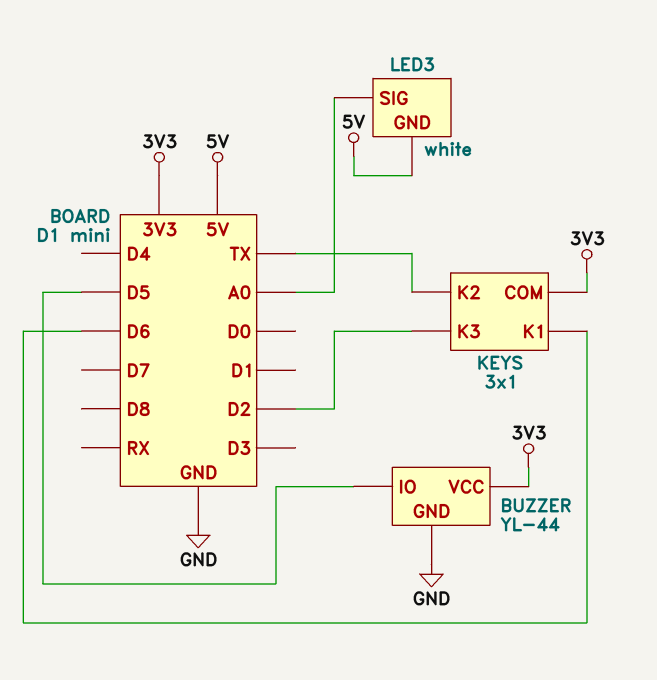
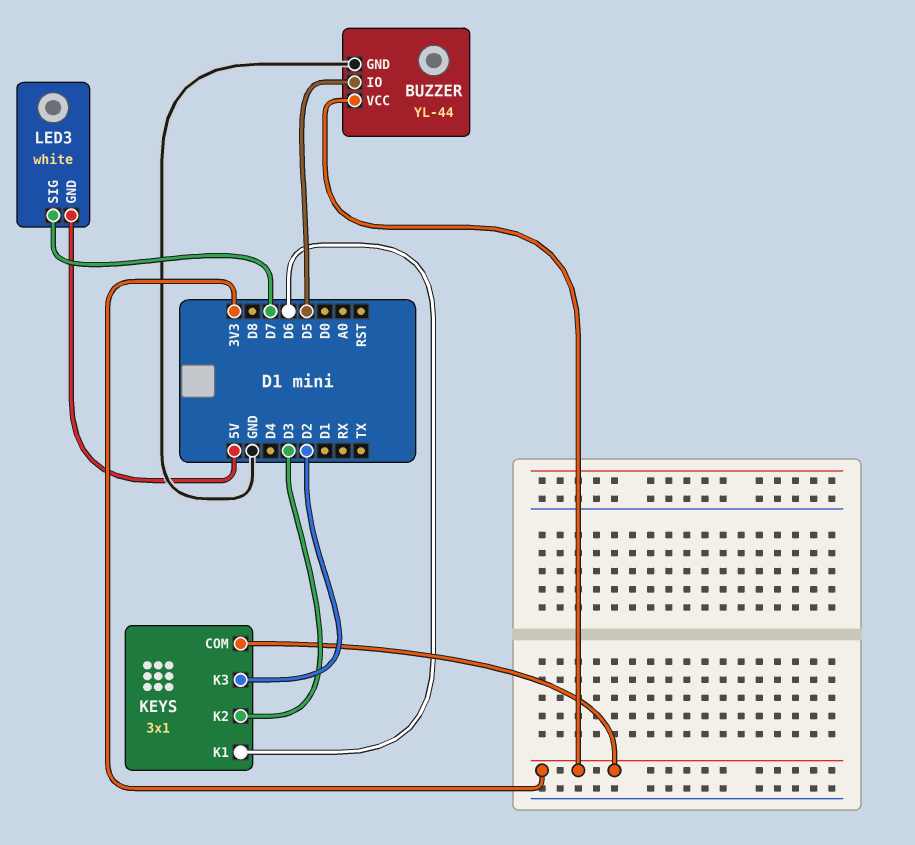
KEYS pin K2: TX -> D3
LED3 pin SIG: A0 -> D7

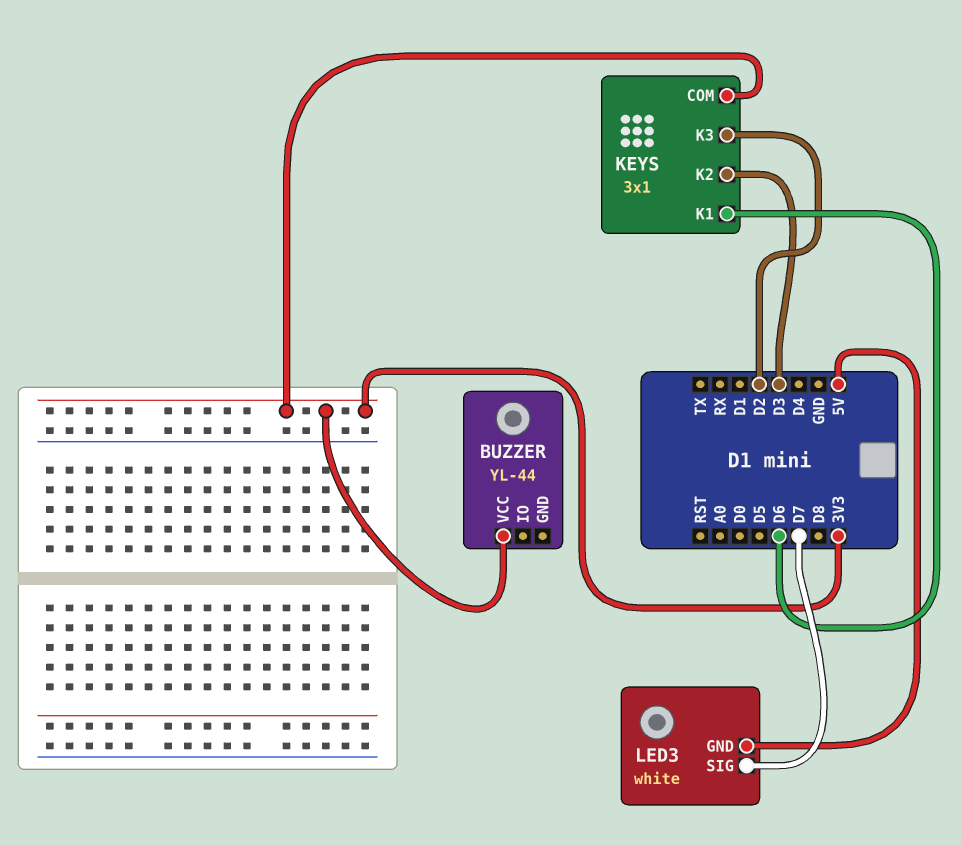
BUZZER pin GND: GND -> none
BUZZER pin IO: D5 -> none

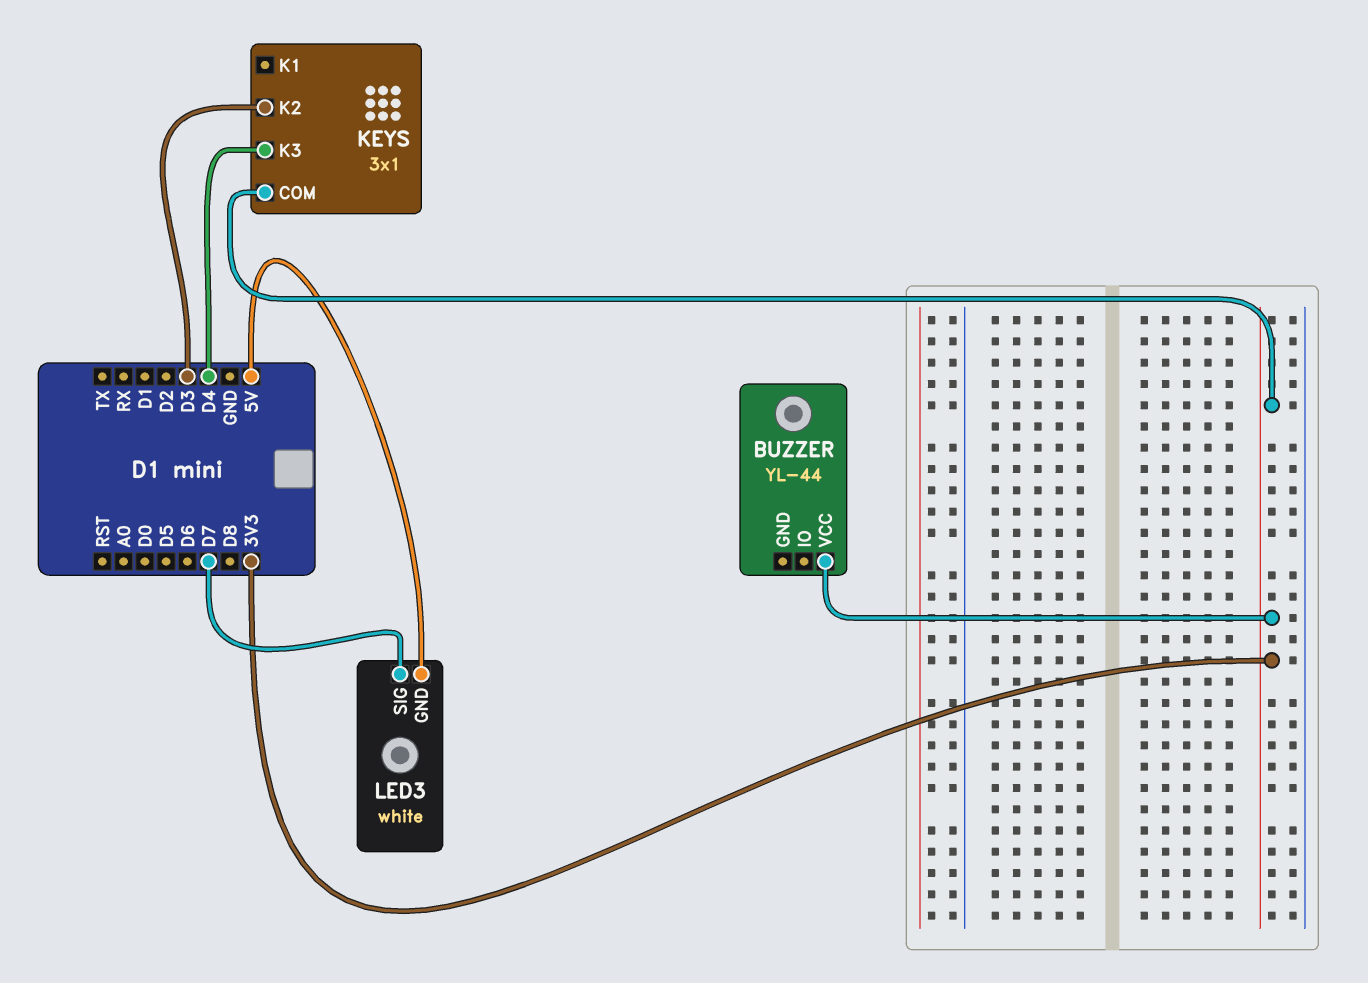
KEYS pin K1: D6 -> none
KEYS pin K3: D2 -> D4

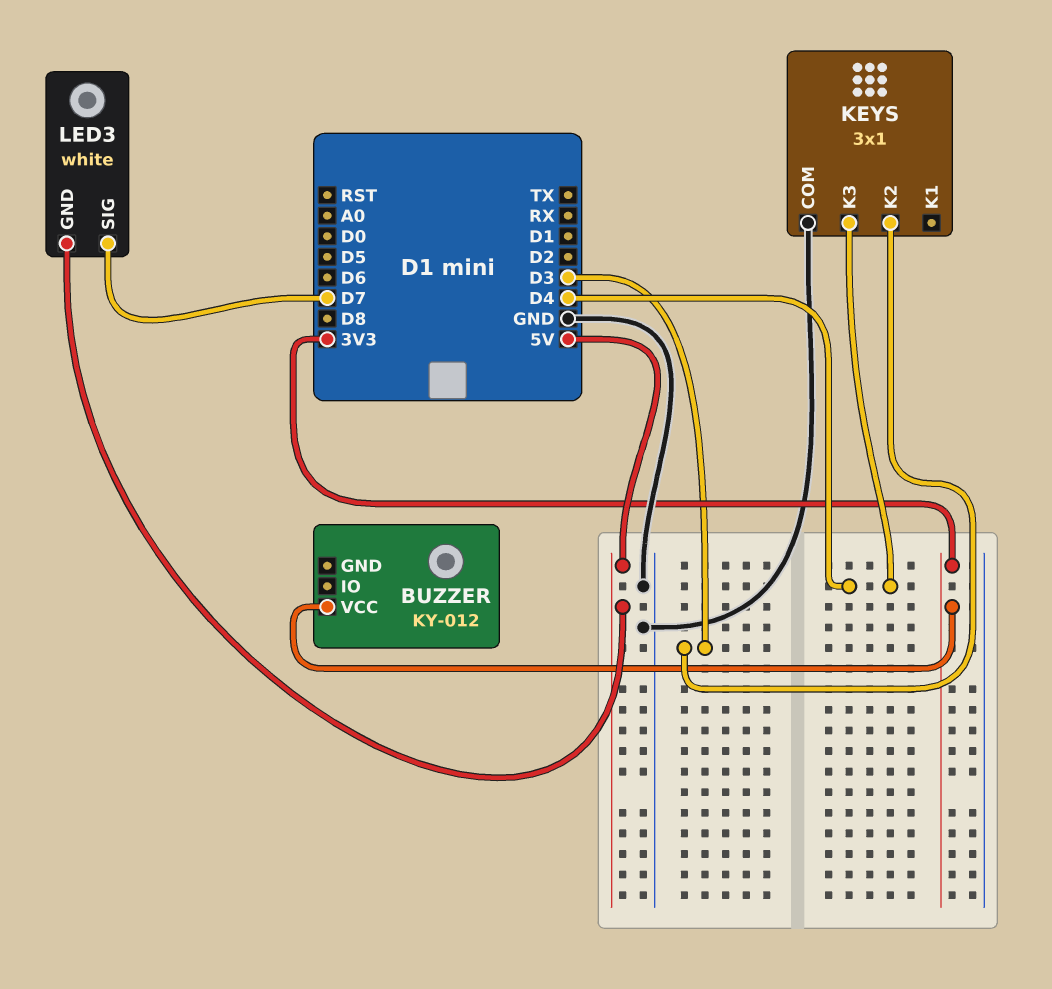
BUZZER: YL-44 -> KY-012
KEYS pin COM: 3V3 -> GND

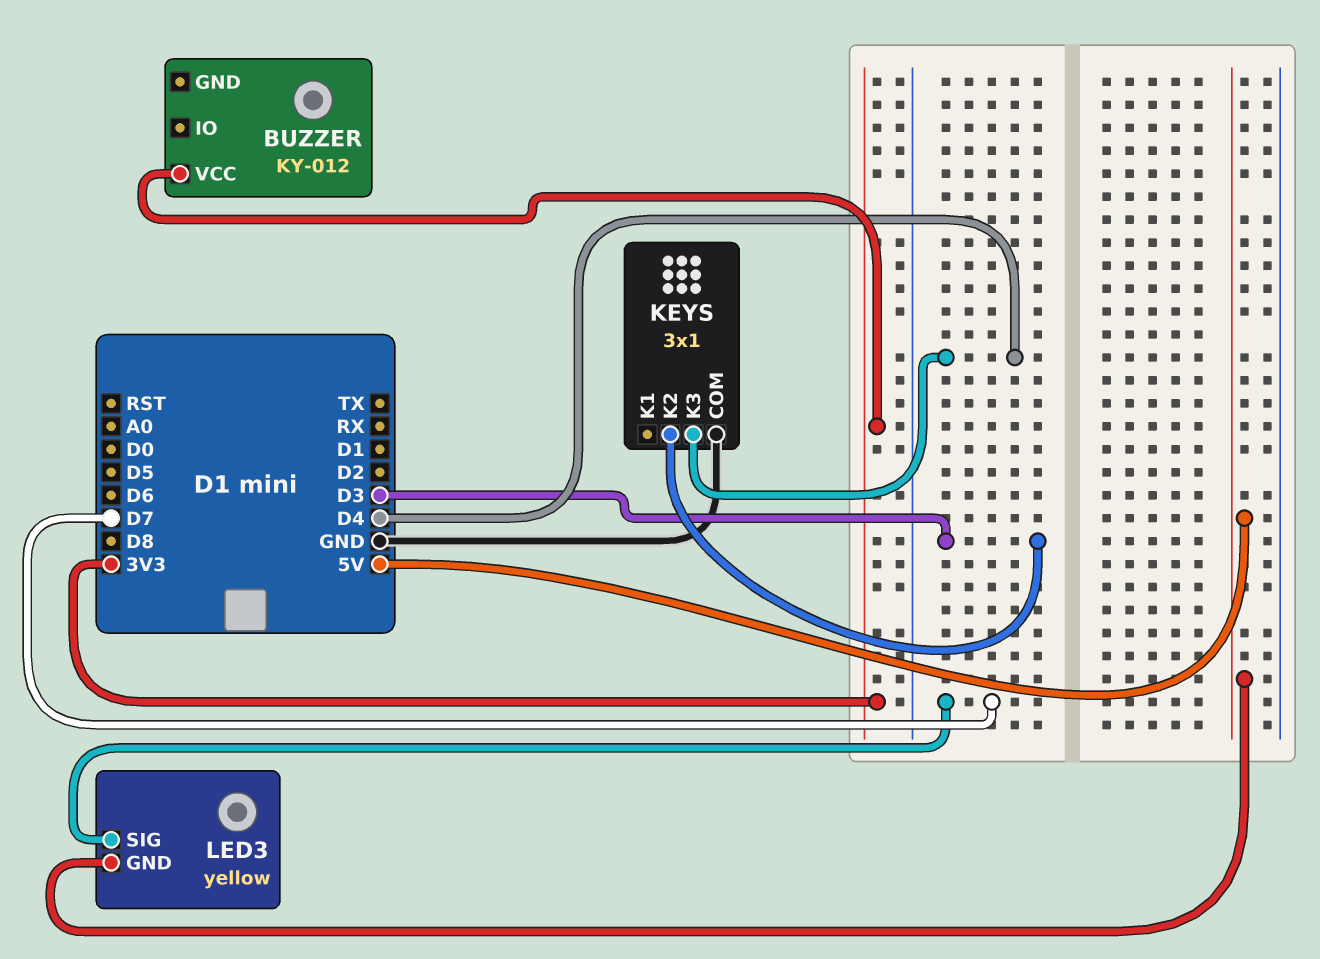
LED3: white -> yellow

